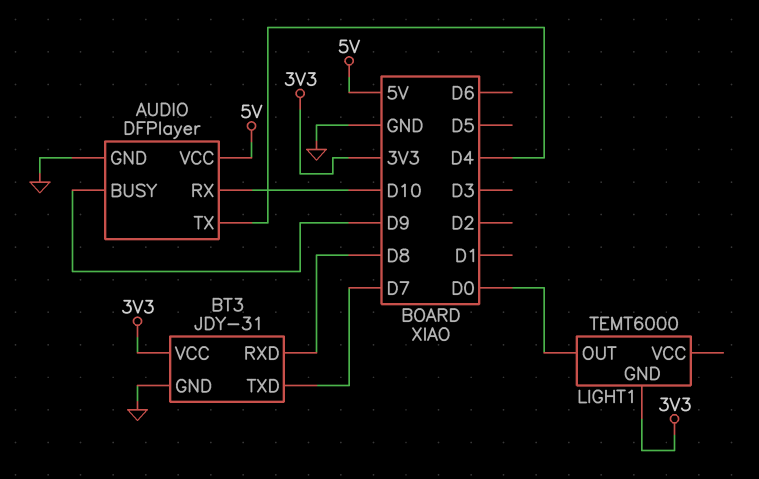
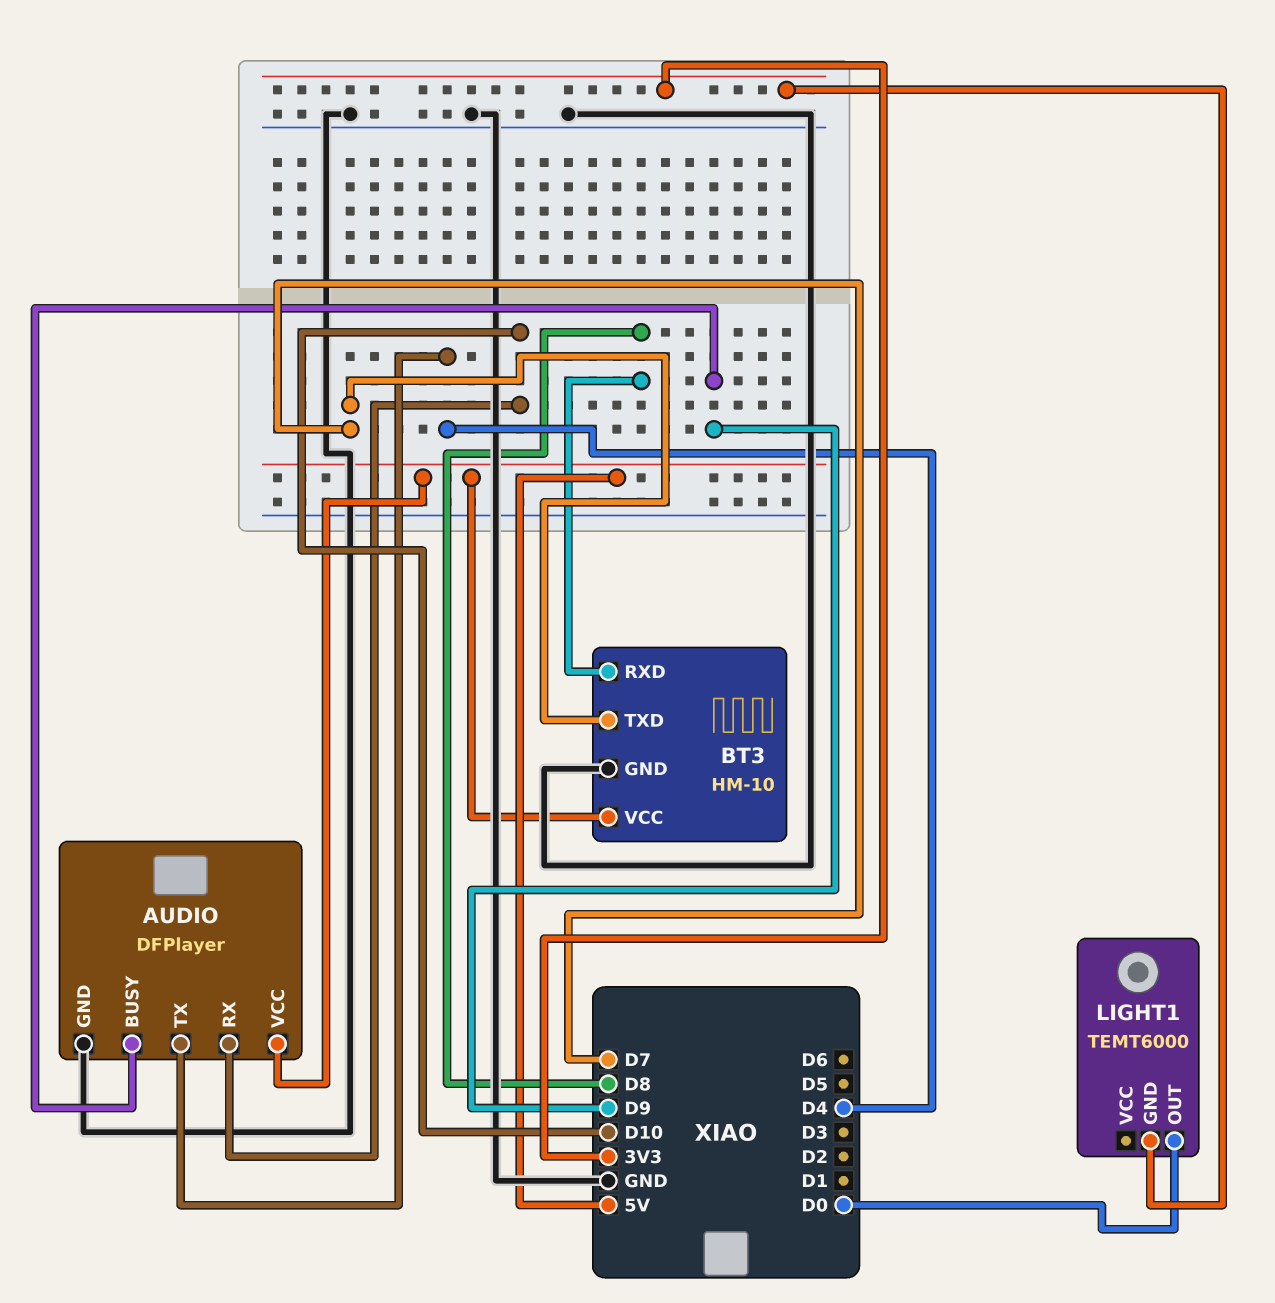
BT3: JDY-31 -> HM-10
BT3 pin VCC: 3V3 -> 5V

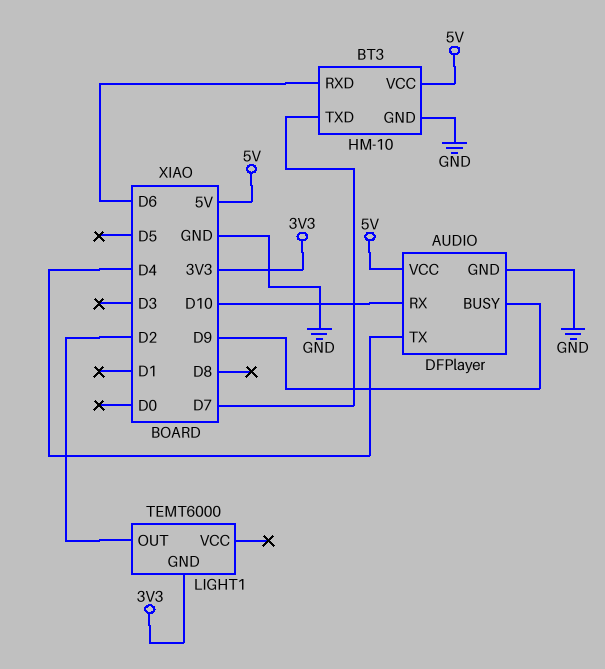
BT3 pin RXD: D8 -> D6
LIGHT1 pin OUT: D0 -> D2

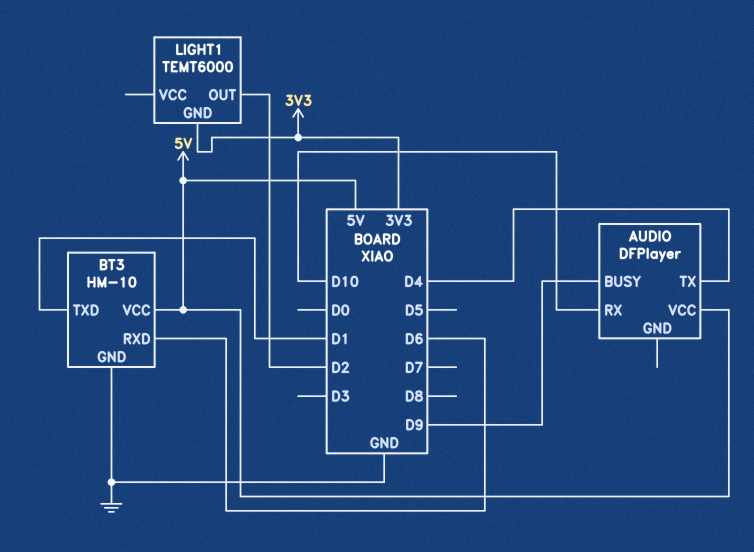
AUDIO pin GND: GND -> none
BT3 pin TXD: D7 -> D1

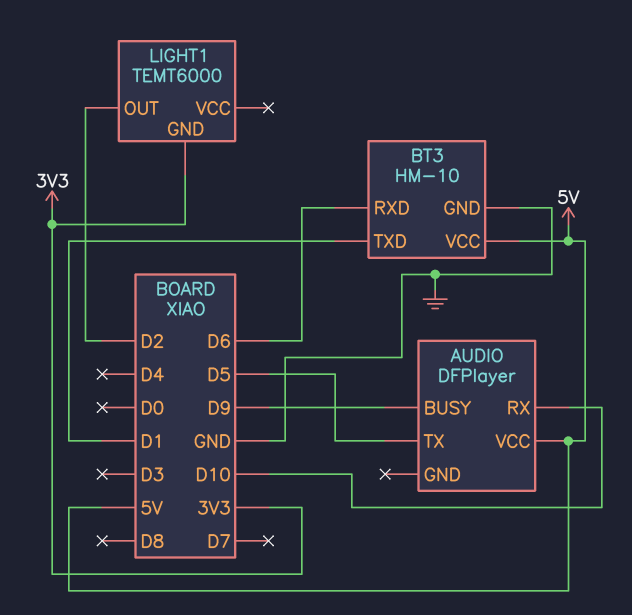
AUDIO pin TX: D4 -> D5

